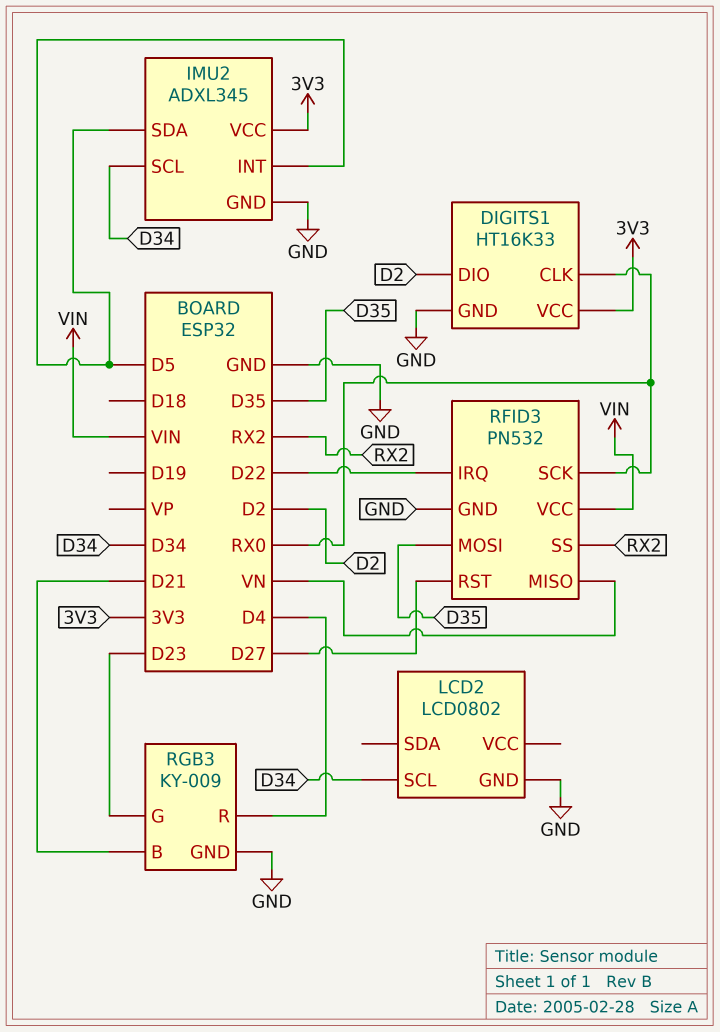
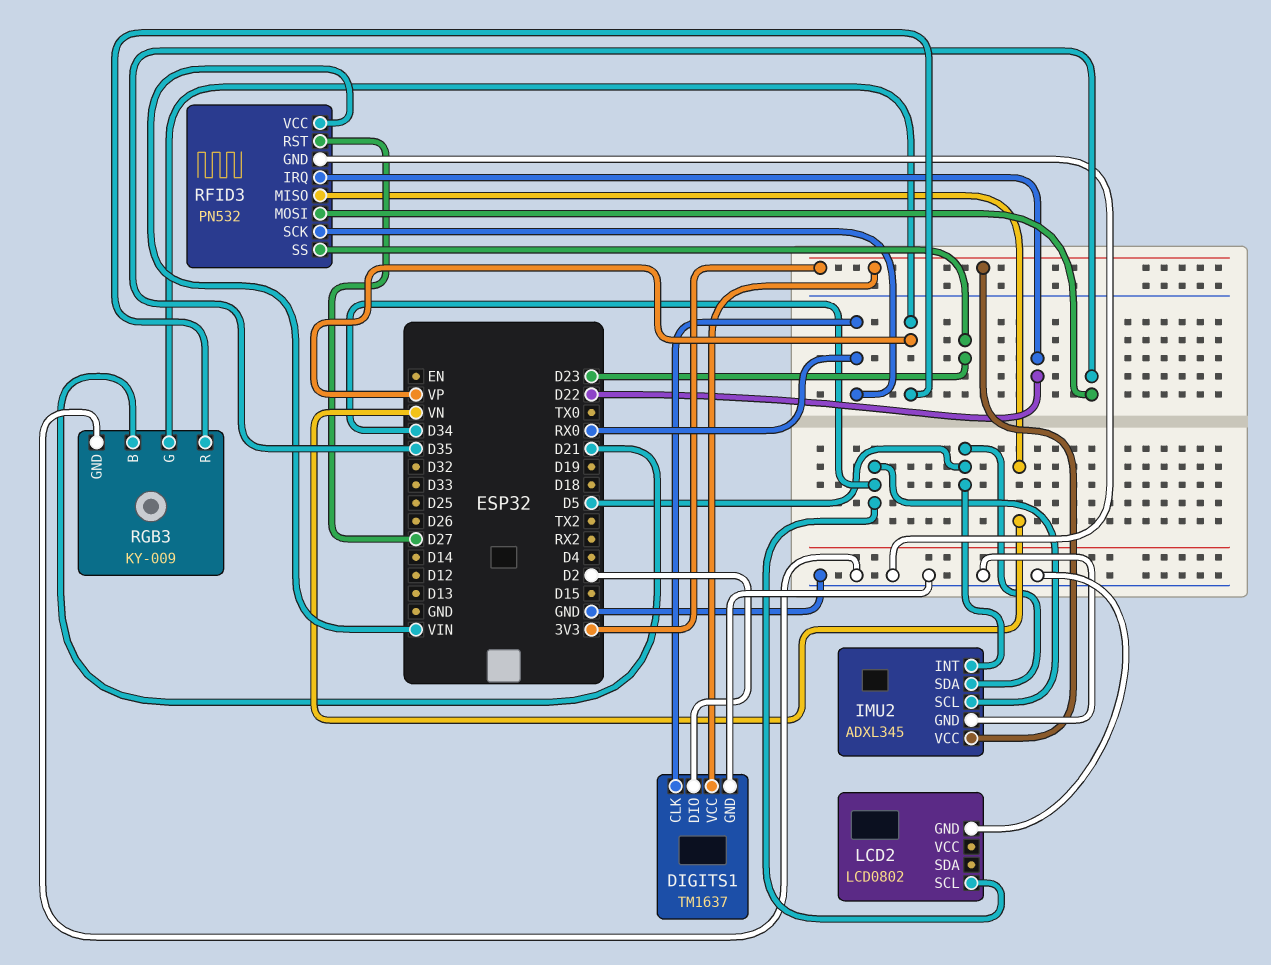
DIGITS1: HT16K33 -> TM1637
RFID3 pin SS: RX2 -> D23
RGB3 pin G: D23 -> VP
RGB3 pin R: D4 -> VP

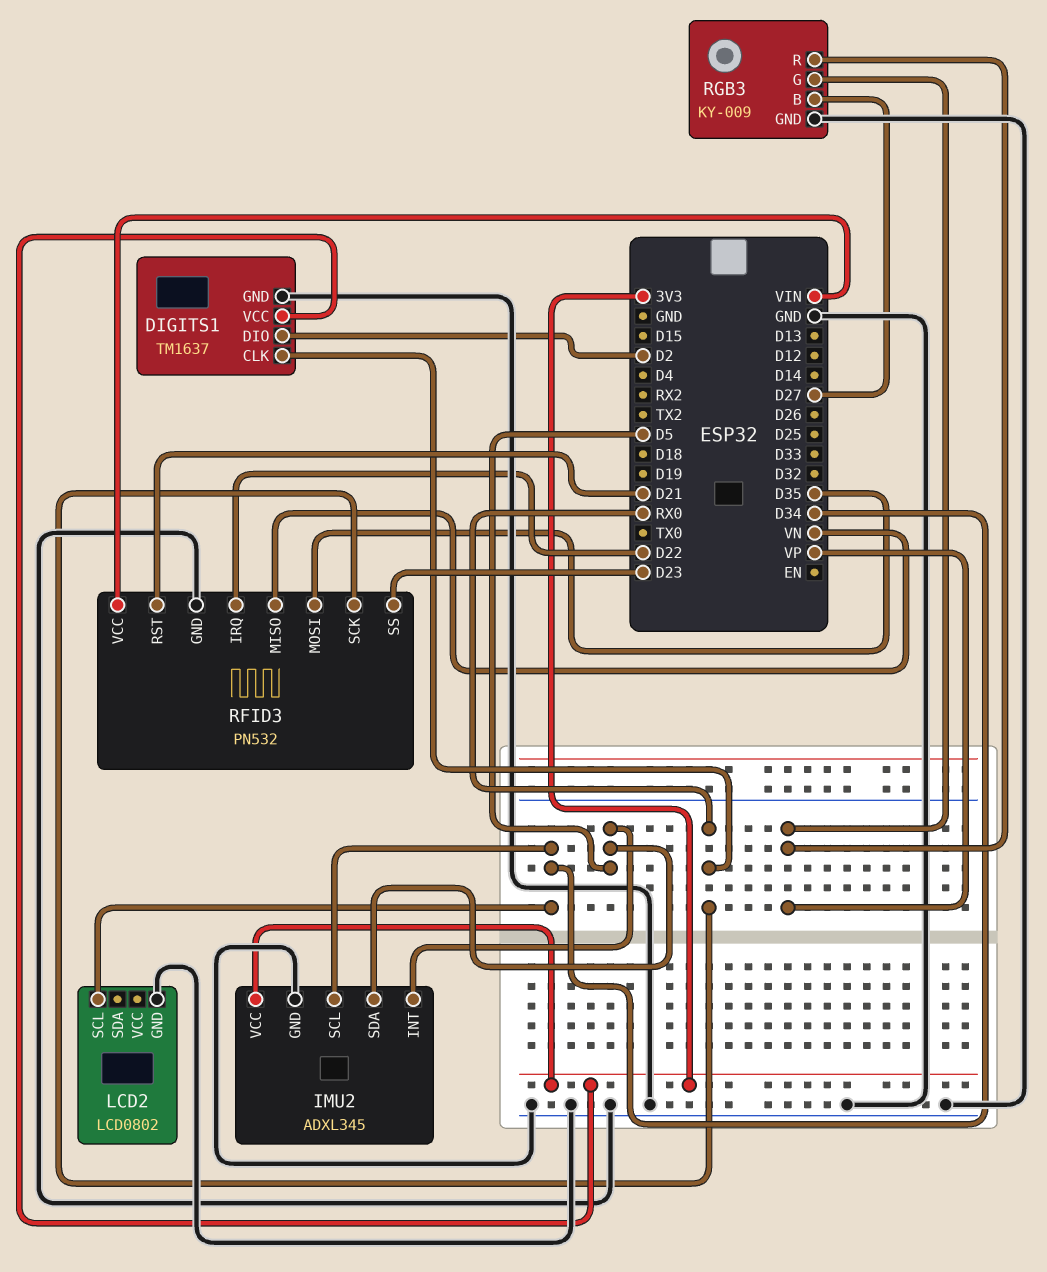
RFID3 pin RST: D27 -> D21
RGB3 pin B: D21 -> D27

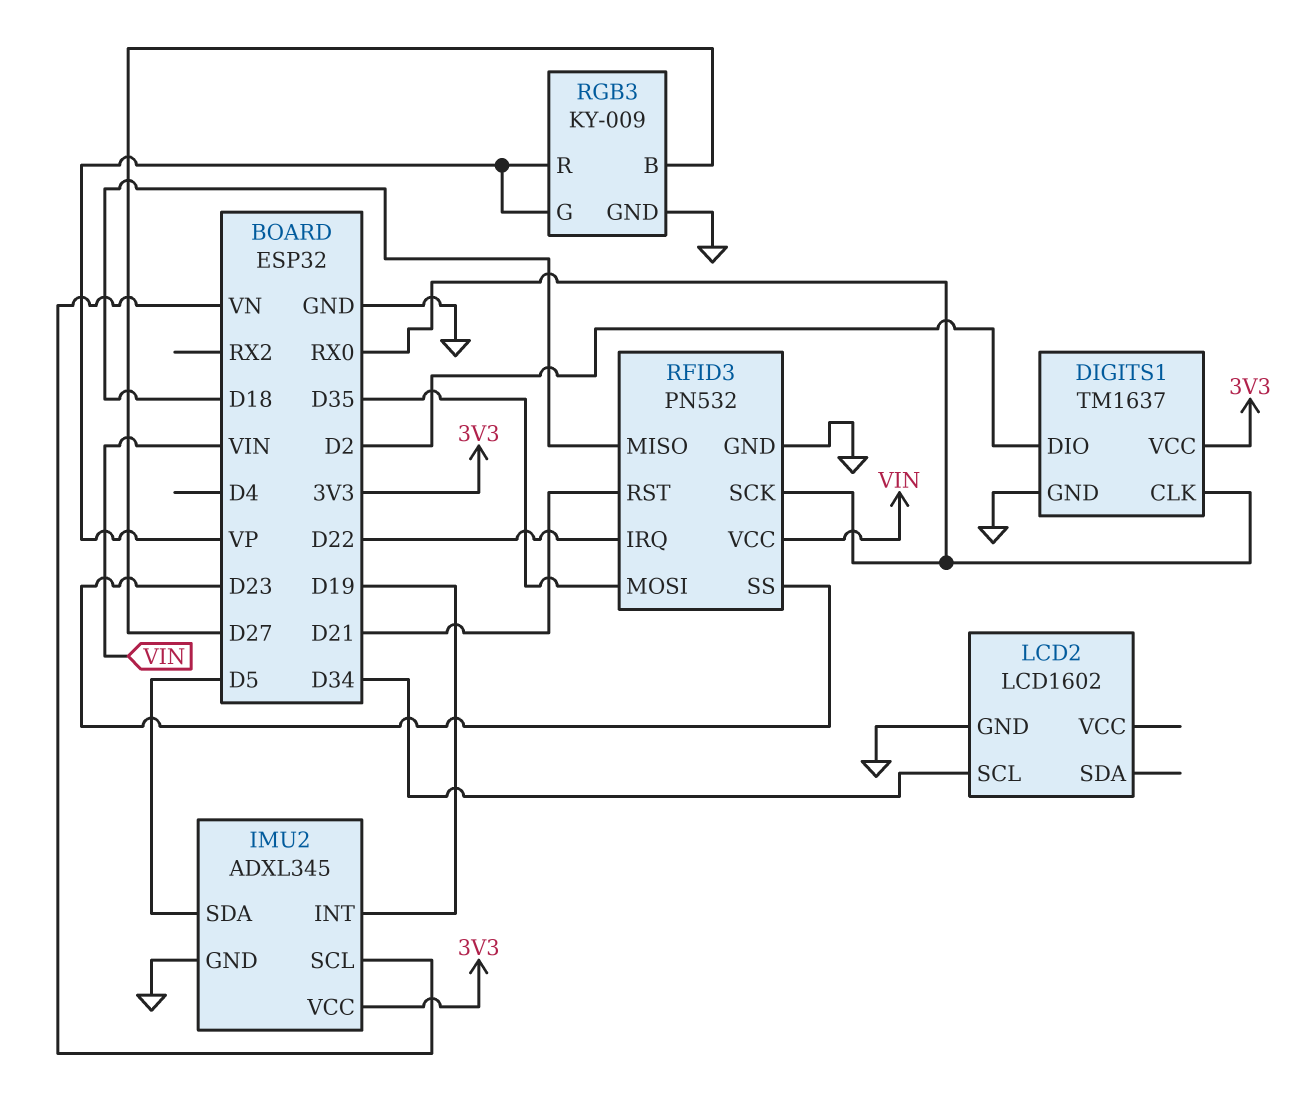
IMU2 pin INT: D5 -> D19
IMU2 pin SCL: D34 -> VN
LCD2: LCD0802 -> LCD1602
RFID3 pin MISO: VN -> D18

